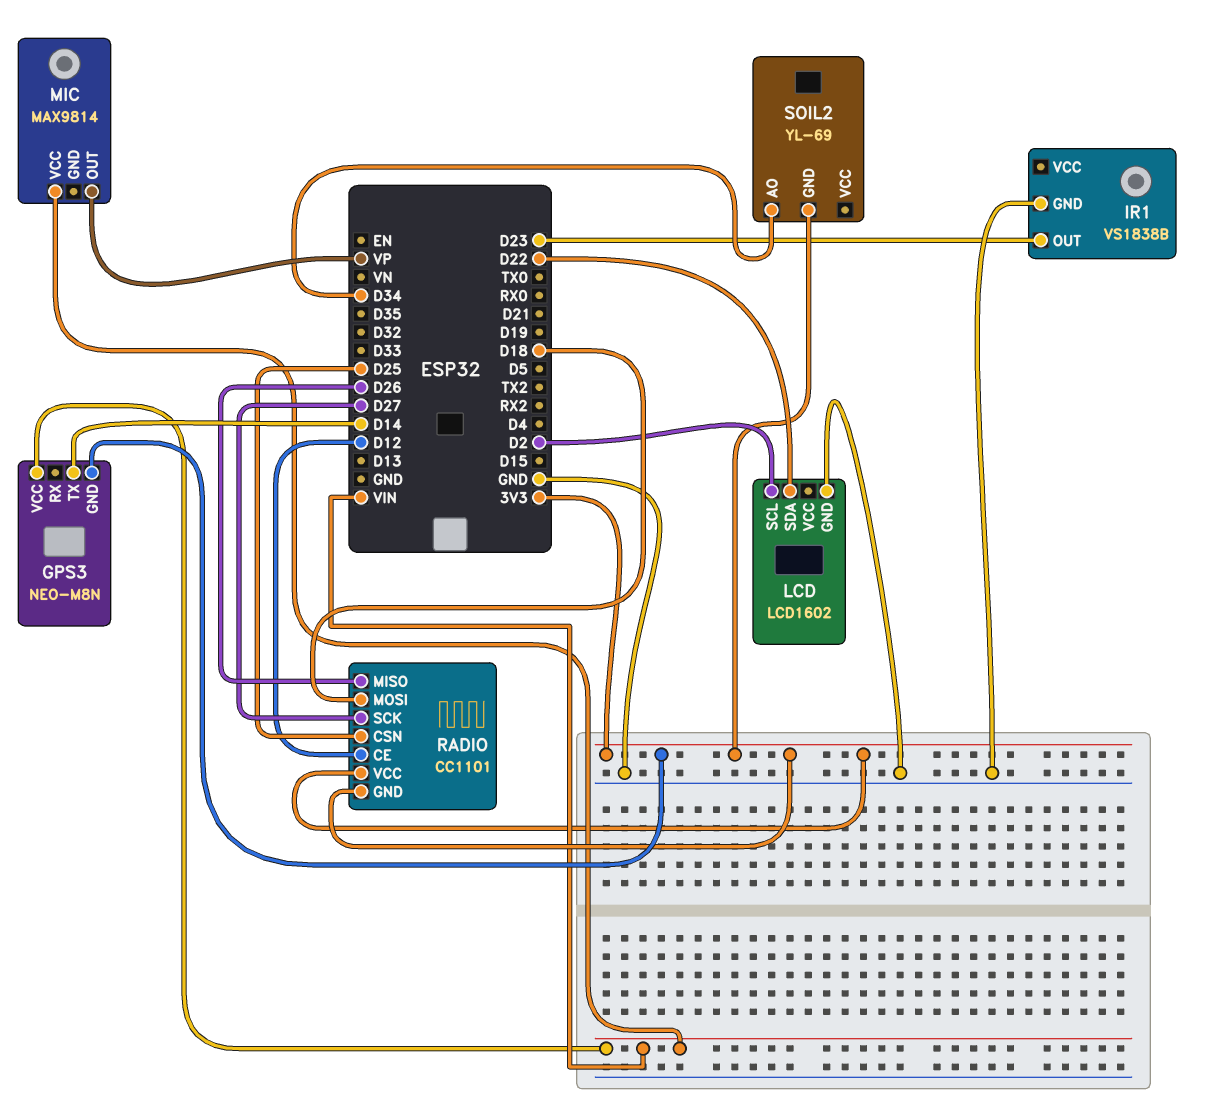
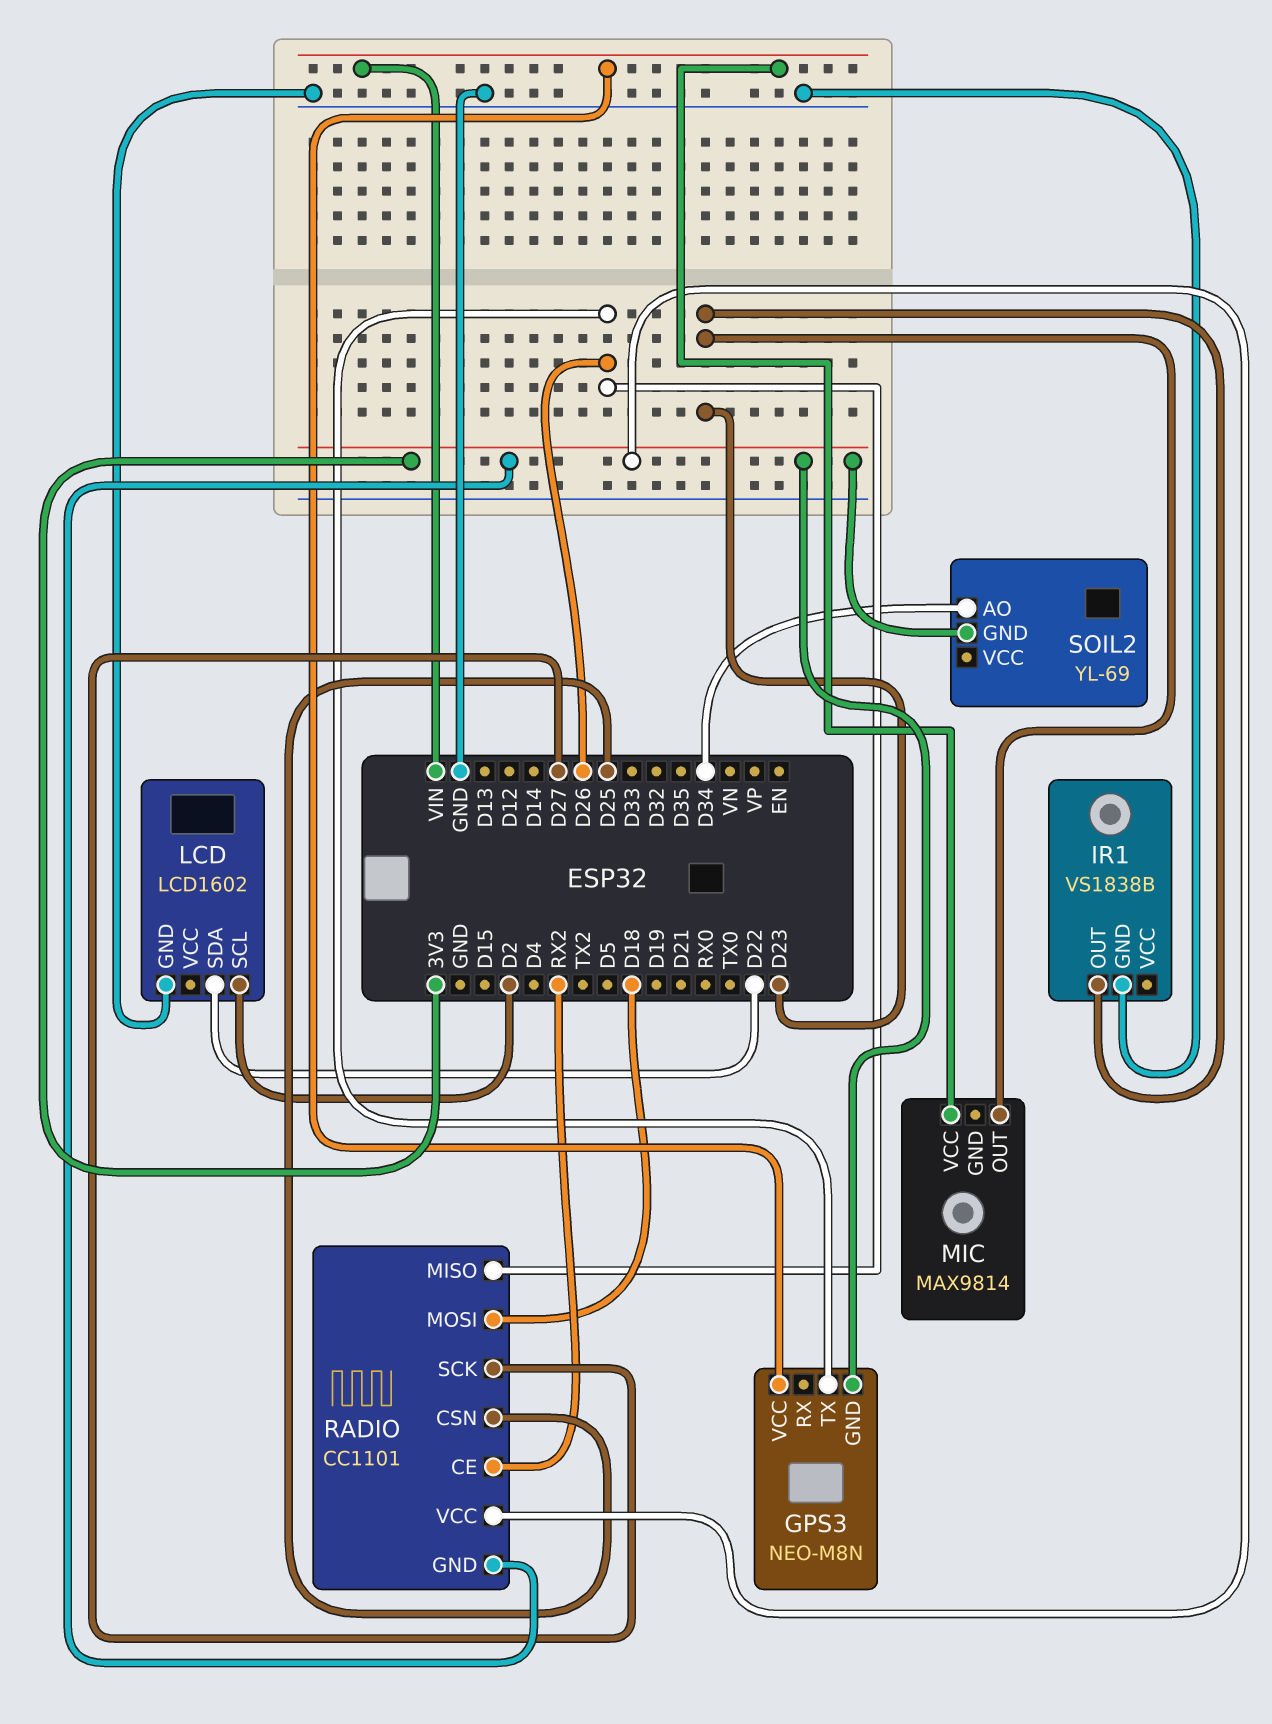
GPS3 pin TX: D14 -> D26
MIC pin OUT: VP -> D23
RADIO pin CE: D12 -> RX2

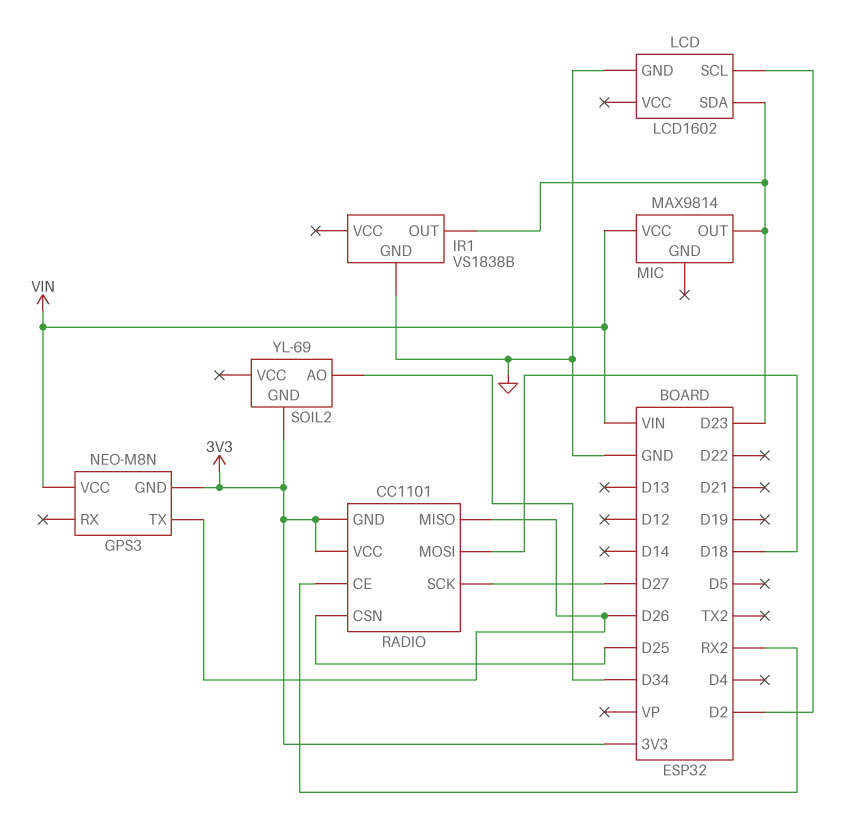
LCD pin SDA: D22 -> D23

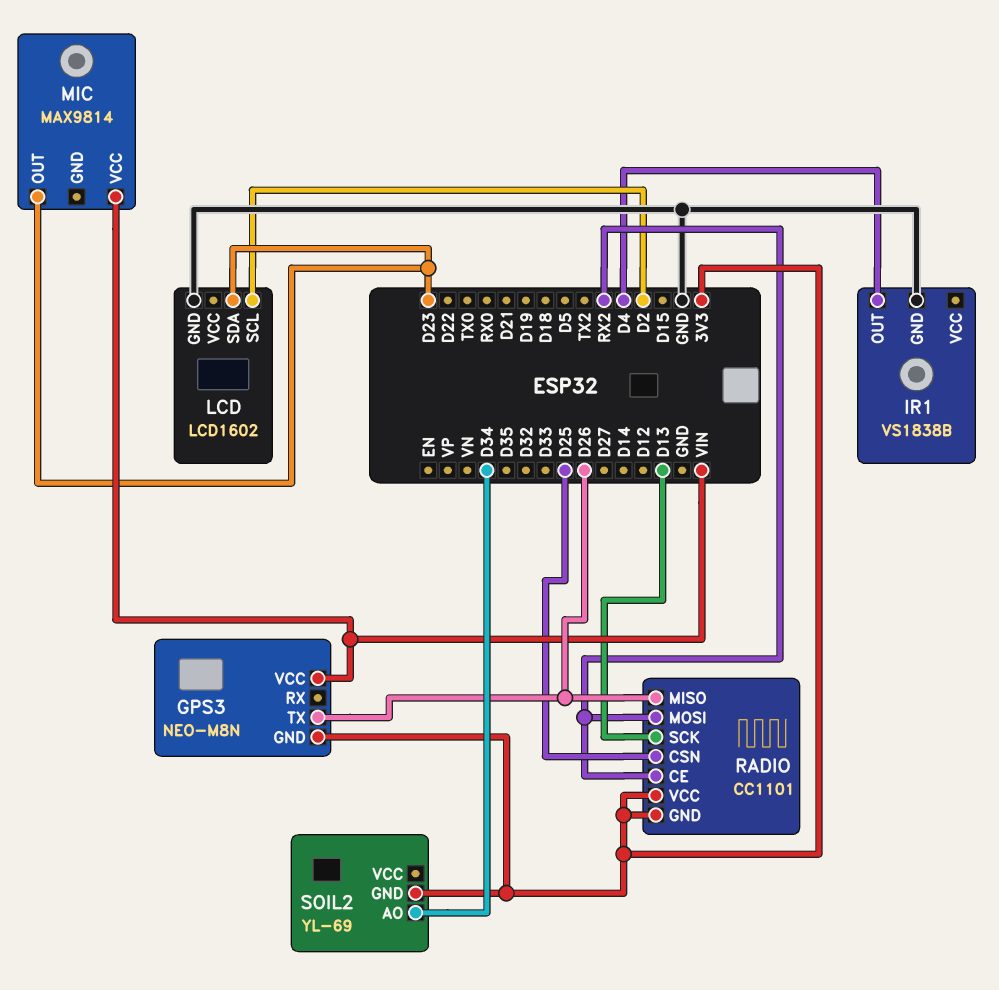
IR1 pin OUT: D23 -> D4
RADIO pin MOSI: D18 -> RX2
RADIO pin SCK: D27 -> D13

